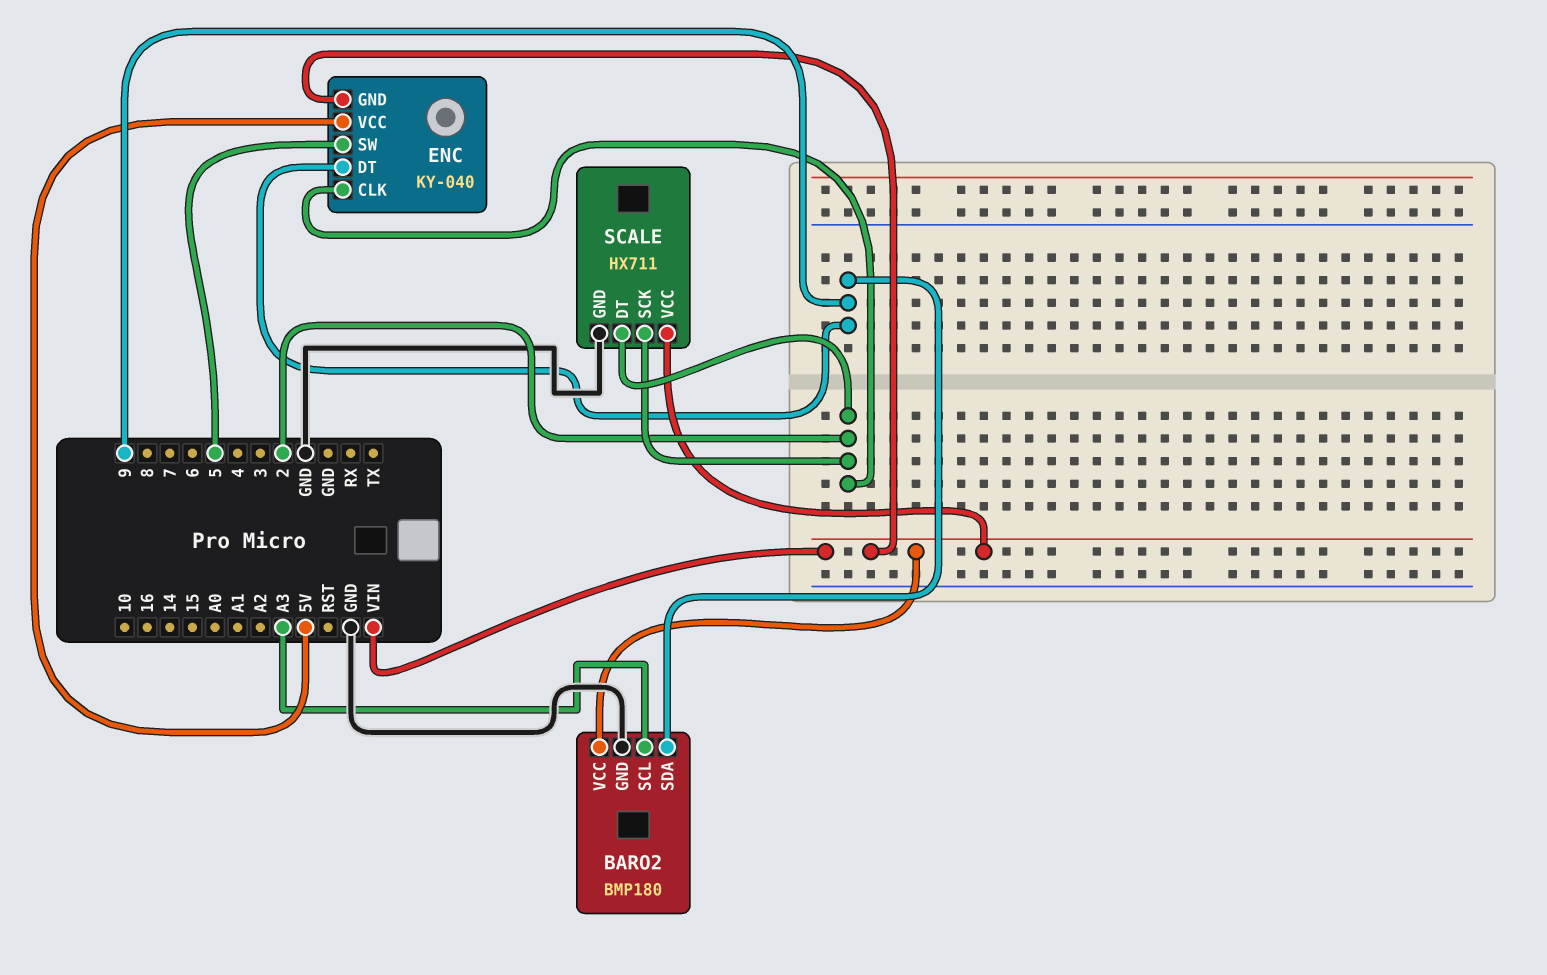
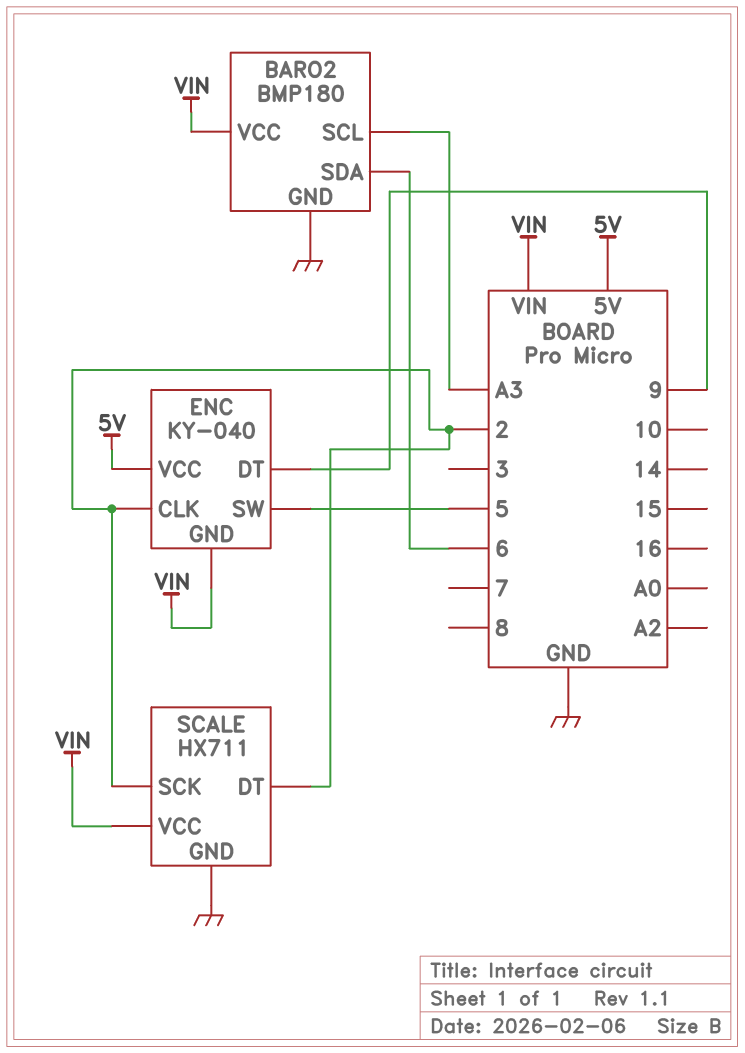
BARO2 pin SDA: 9 -> 6

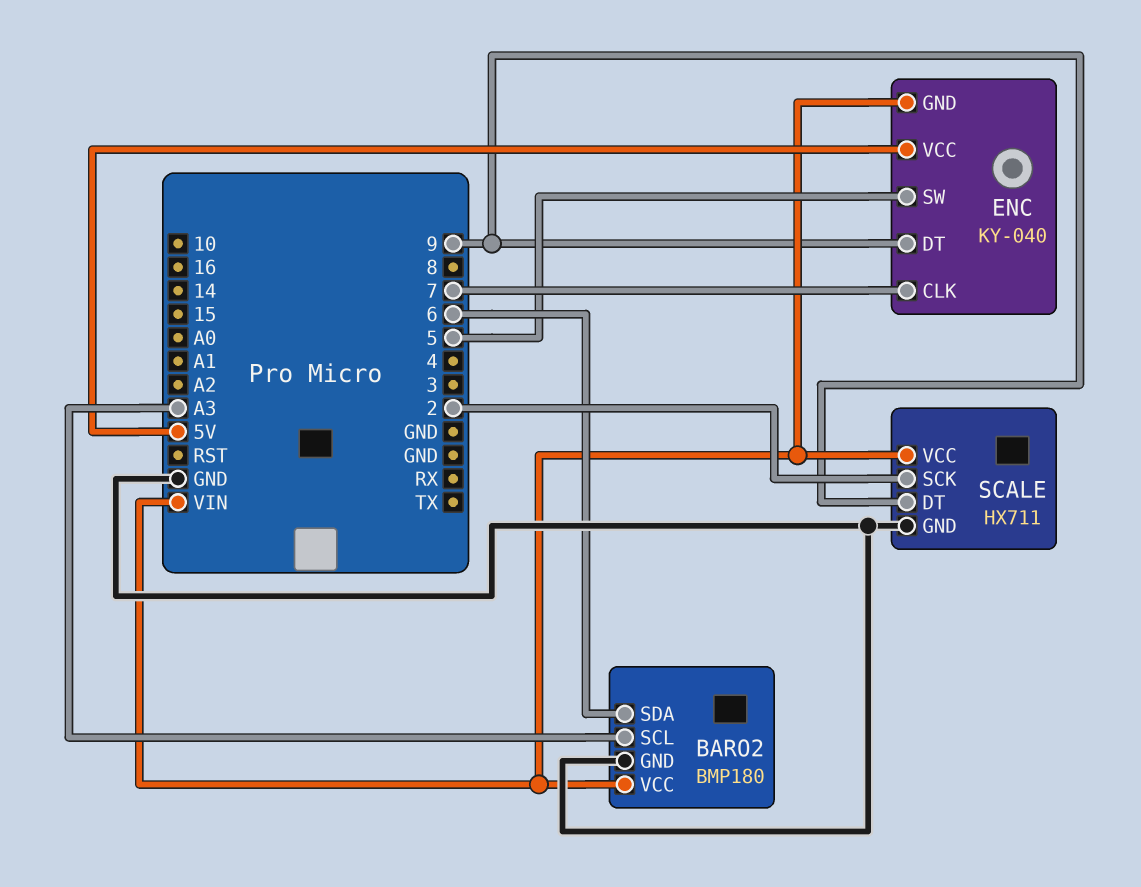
ENC pin CLK: 2 -> 7
SCALE pin DT: 2 -> 9

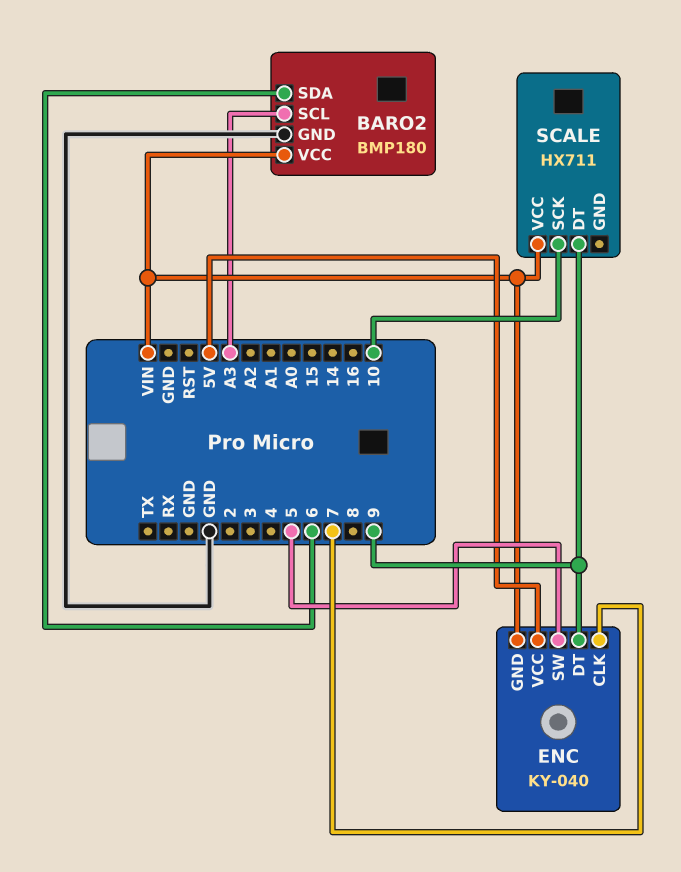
SCALE pin GND: GND -> none
SCALE pin SCK: 2 -> 10

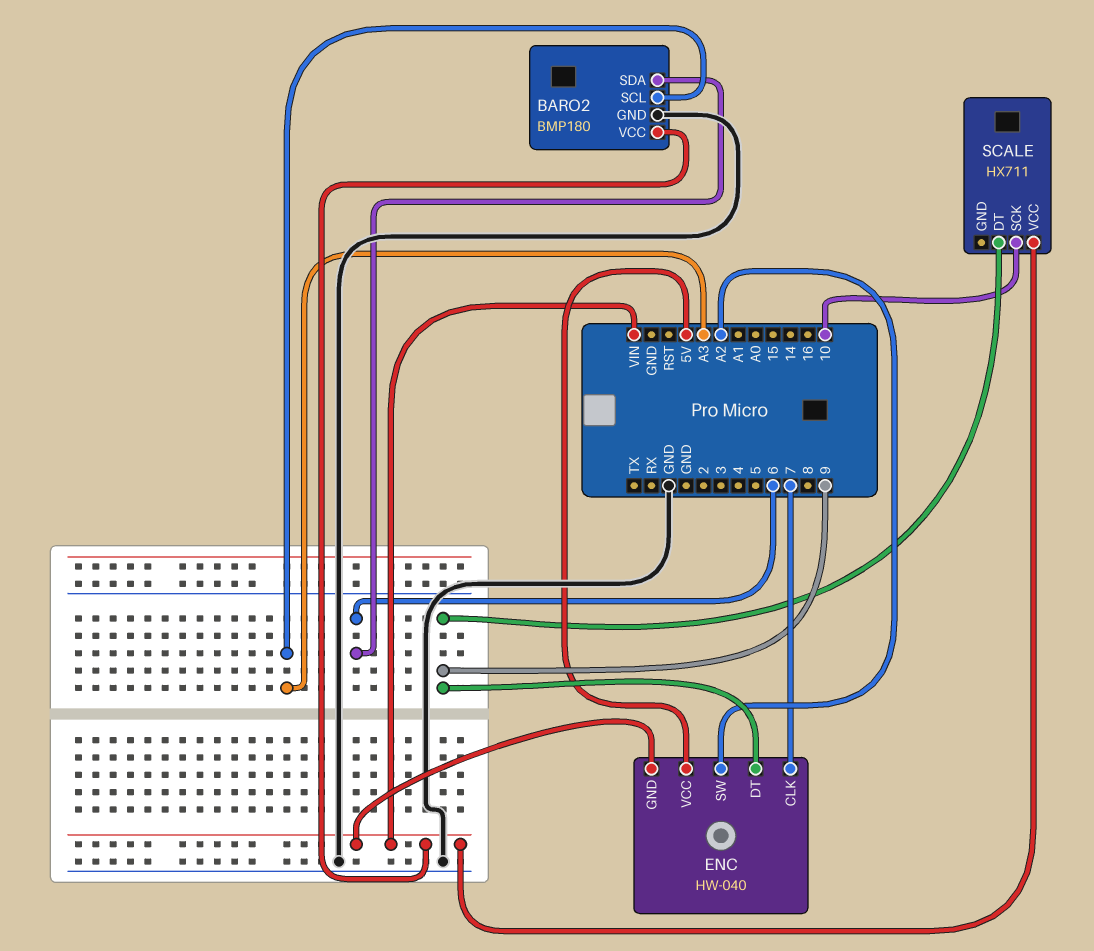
ENC: KY-040 -> HW-040
ENC pin SW: 5 -> A2

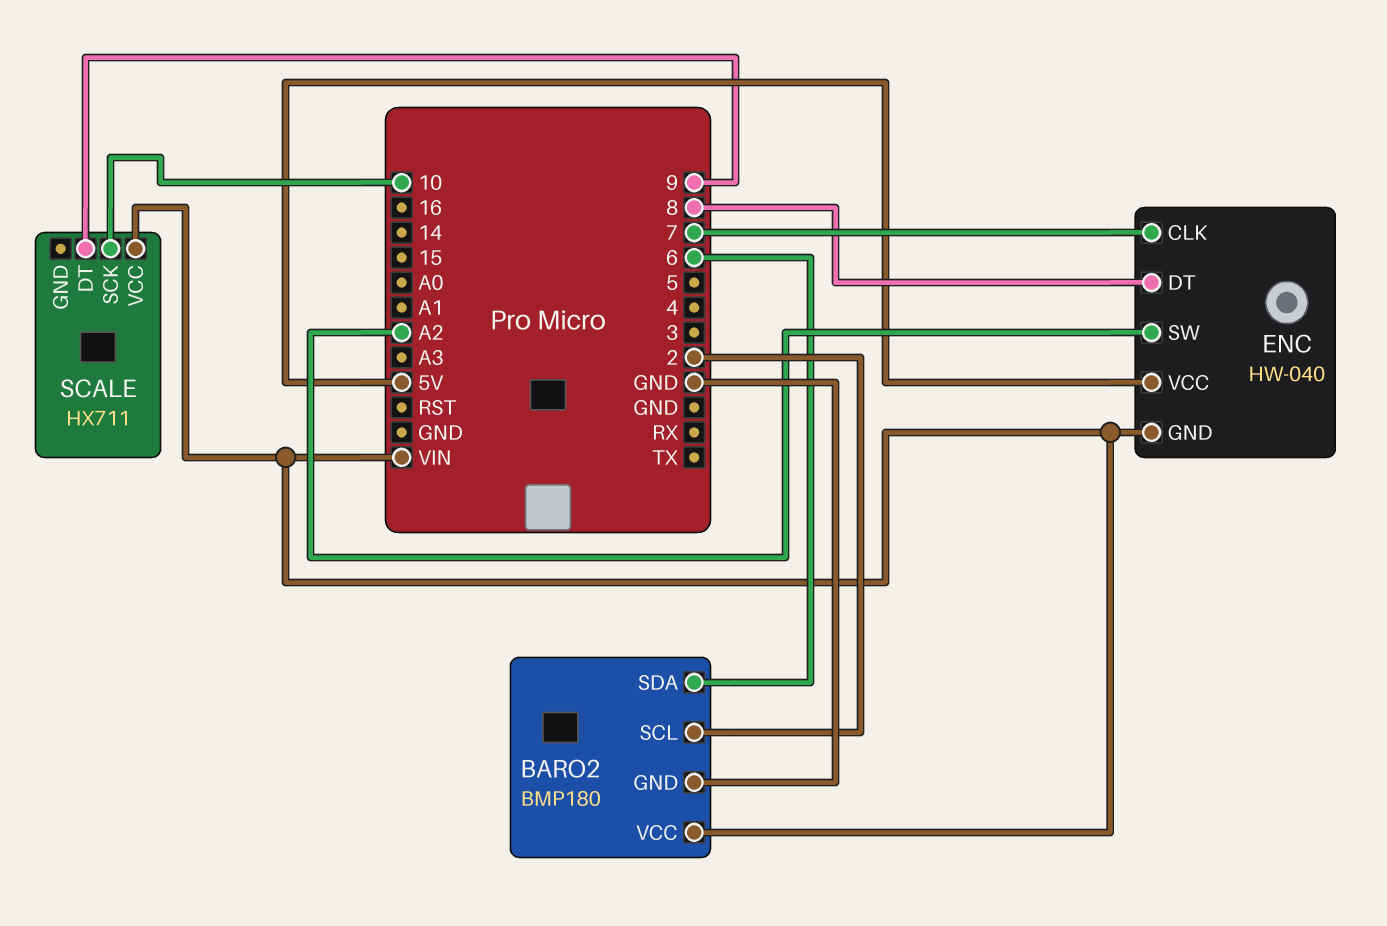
BARO2 pin SCL: A3 -> 2
ENC pin DT: 9 -> 8

